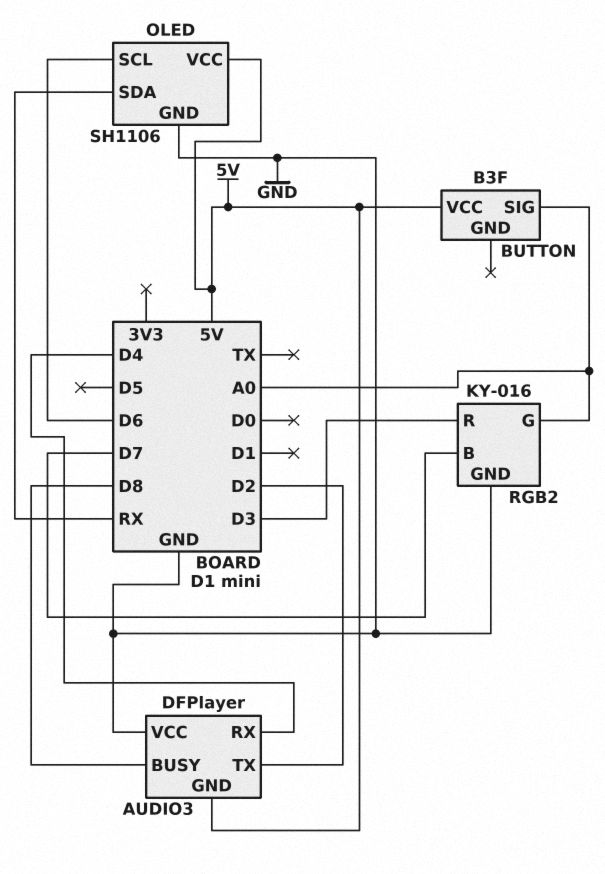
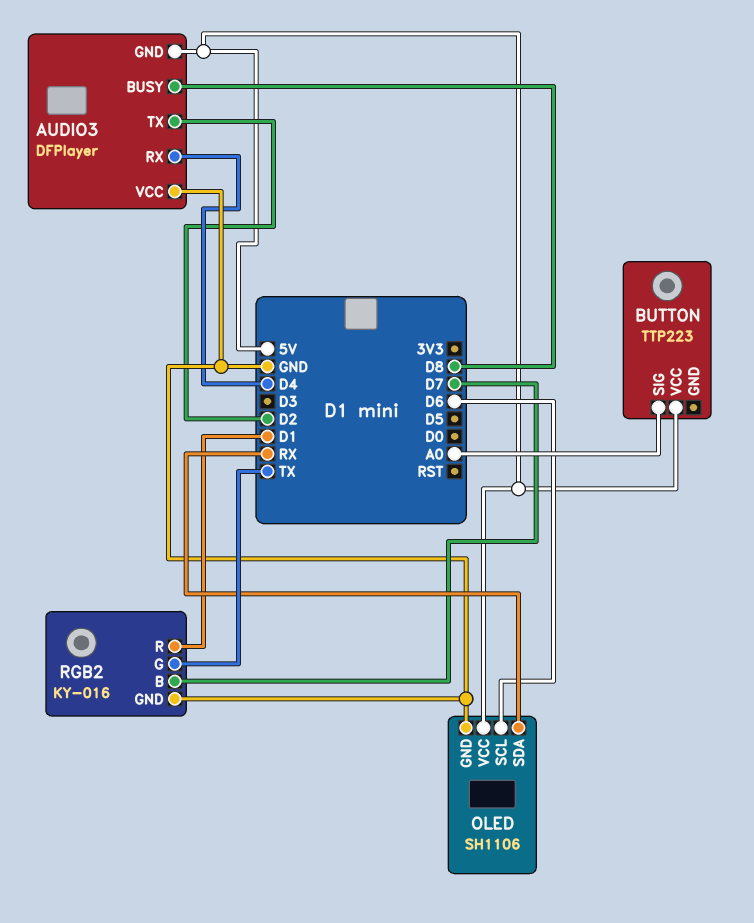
BUTTON: B3F -> TTP223
RGB2 pin G: A0 -> TX
RGB2 pin R: D3 -> D1

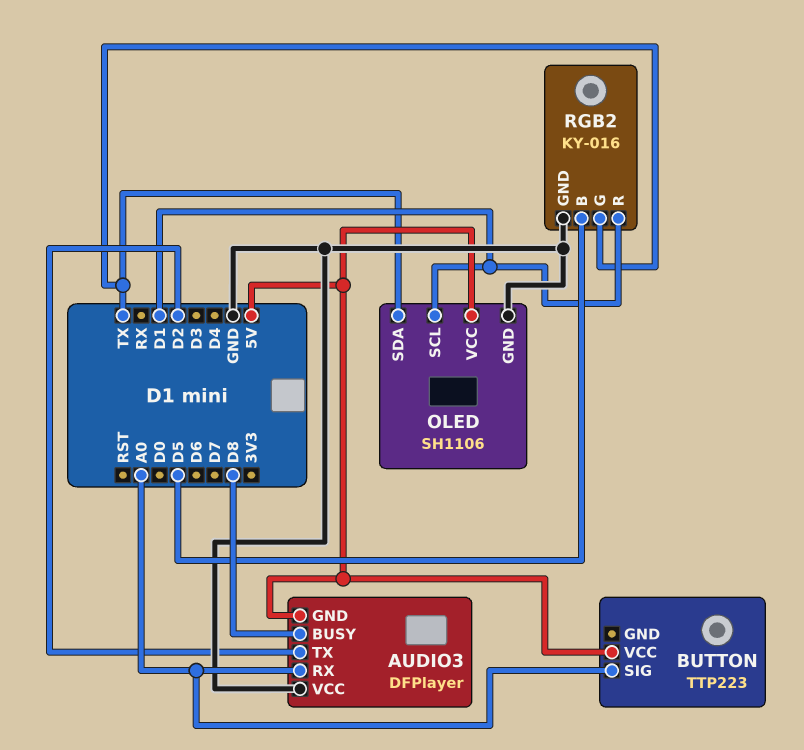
AUDIO3 pin RX: D4 -> A0
OLED pin SCL: D6 -> D1
OLED pin SDA: RX -> TX
RGB2 pin B: D7 -> D5

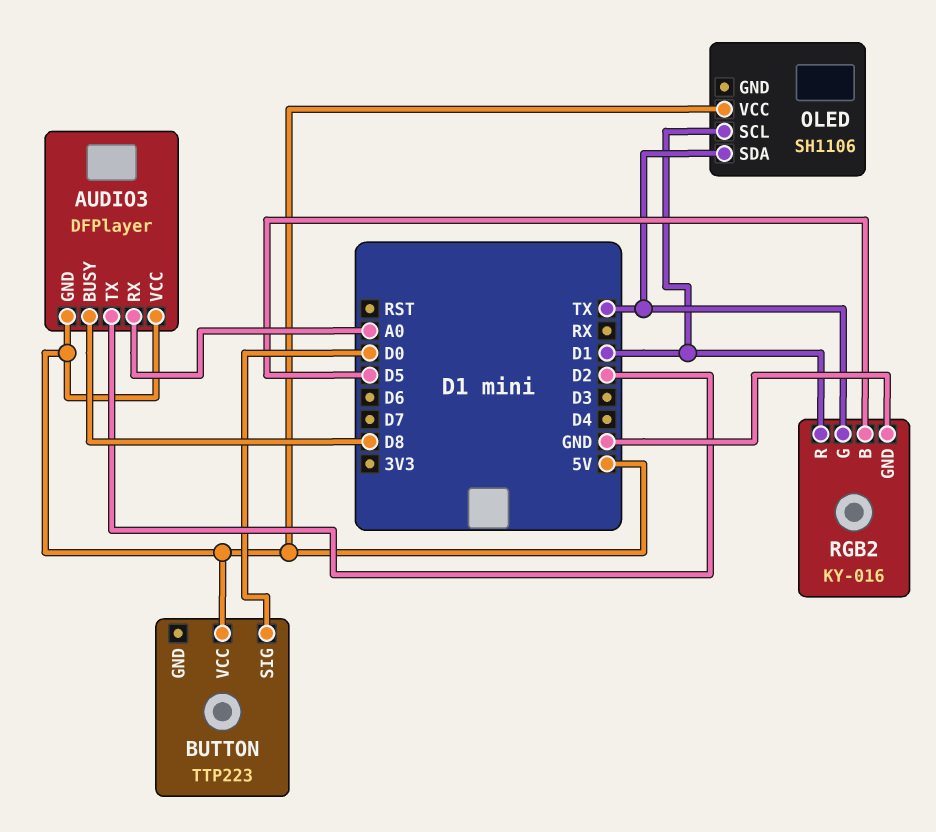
AUDIO3 pin VCC: GND -> 5V
BUTTON pin SIG: A0 -> D0
OLED pin GND: GND -> none

